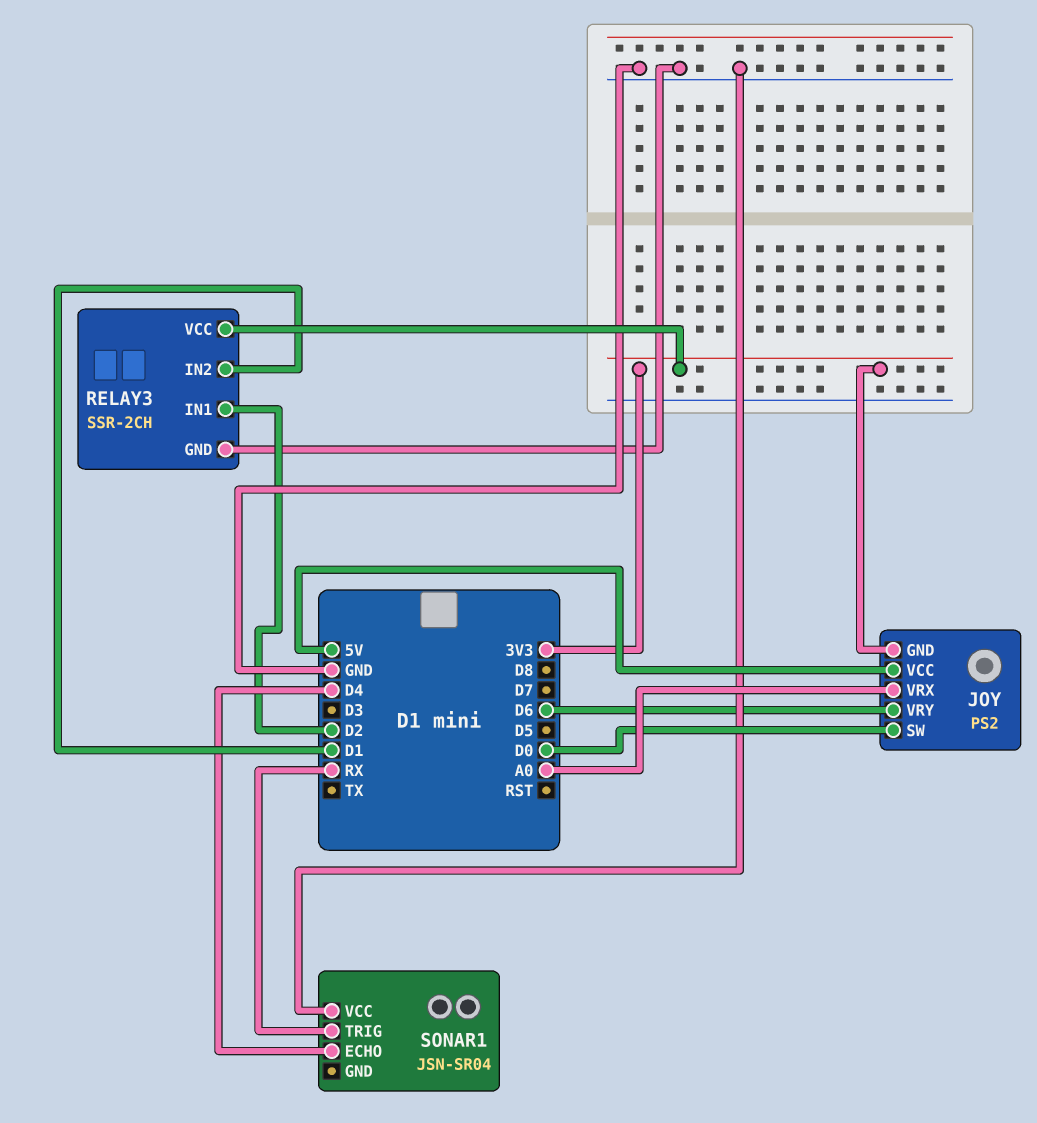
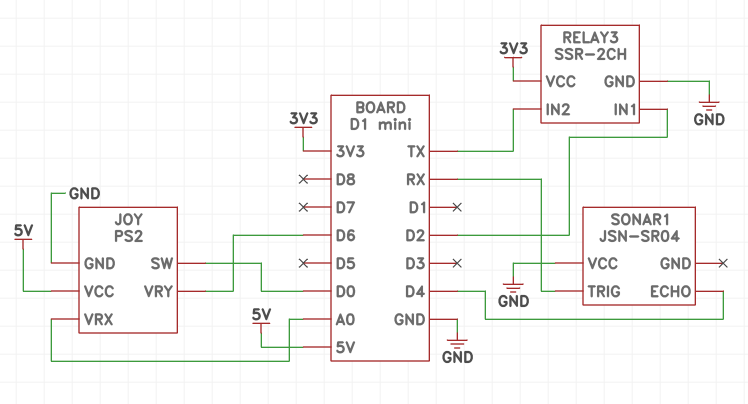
JOY pin GND: 3V3 -> GND
RELAY3 pin IN2: D1 -> TX

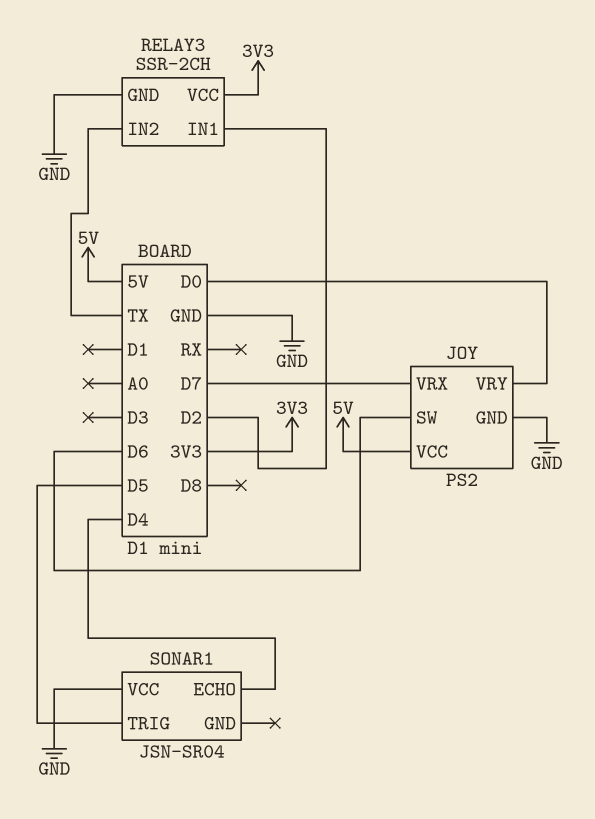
JOY pin SW: D0 -> D6
JOY pin VRX: A0 -> D7
JOY pin VRY: D6 -> D0
SONAR1 pin TRIG: RX -> D5

